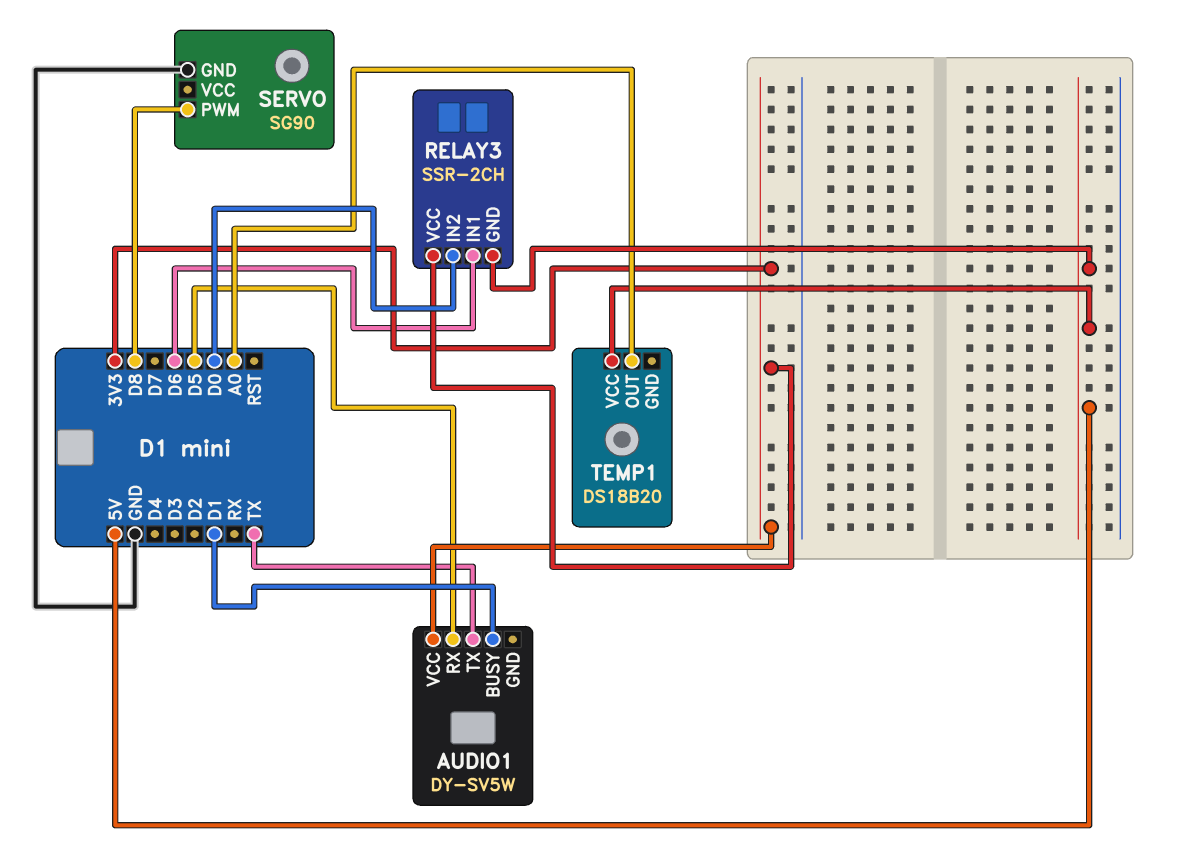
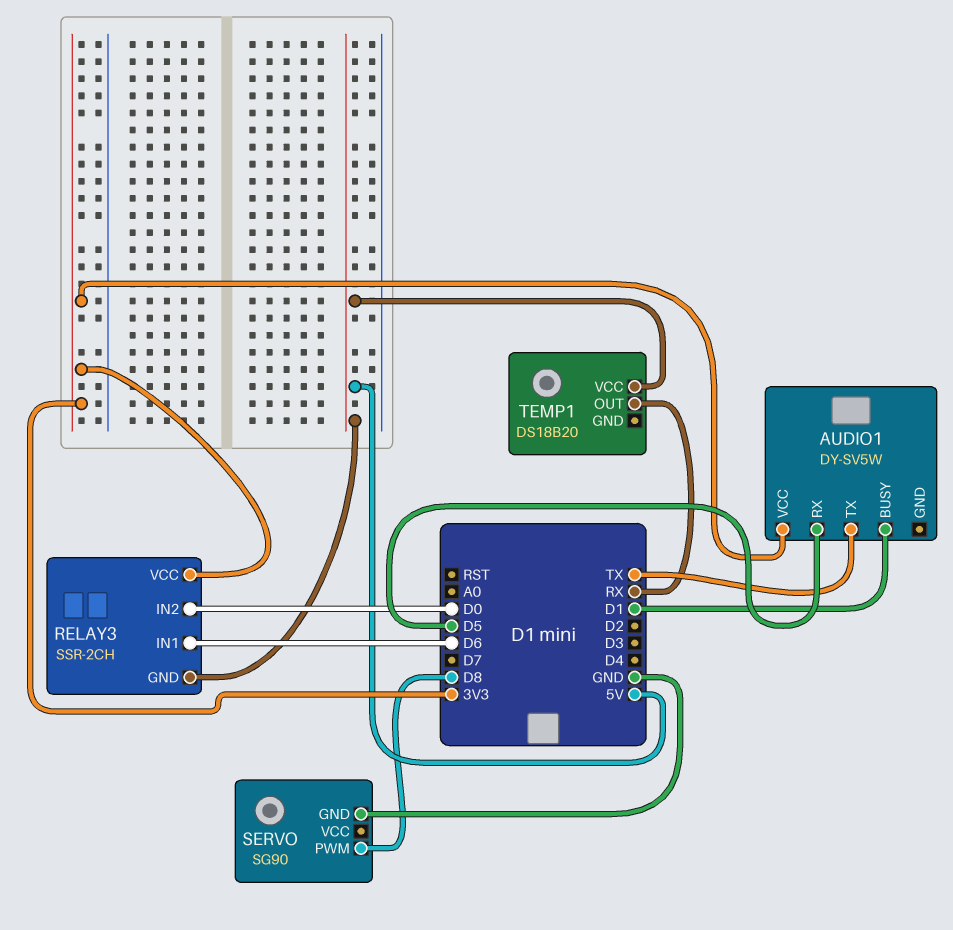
TEMP1 pin OUT: A0 -> RX

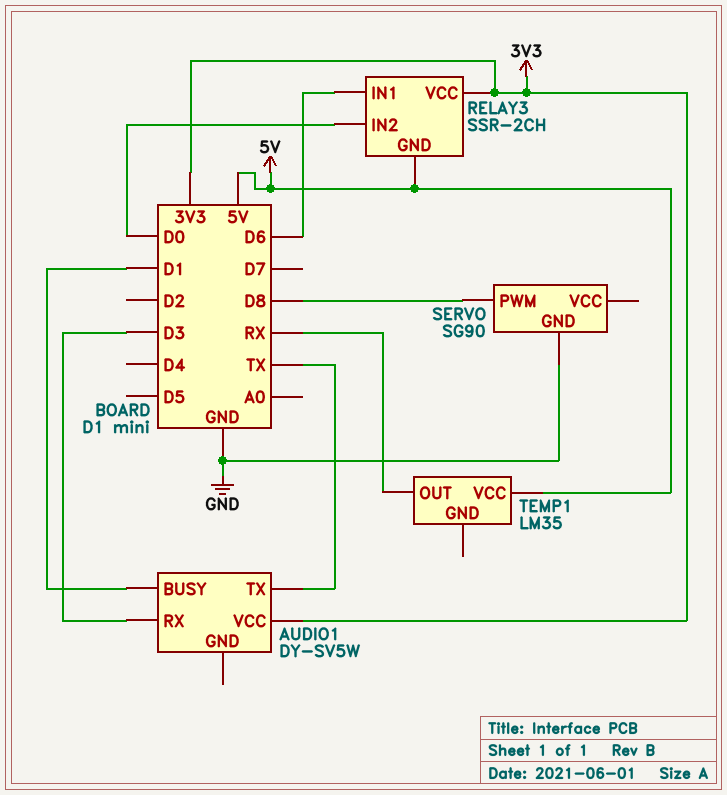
AUDIO1 pin RX: D5 -> D3
TEMP1: DS18B20 -> LM35

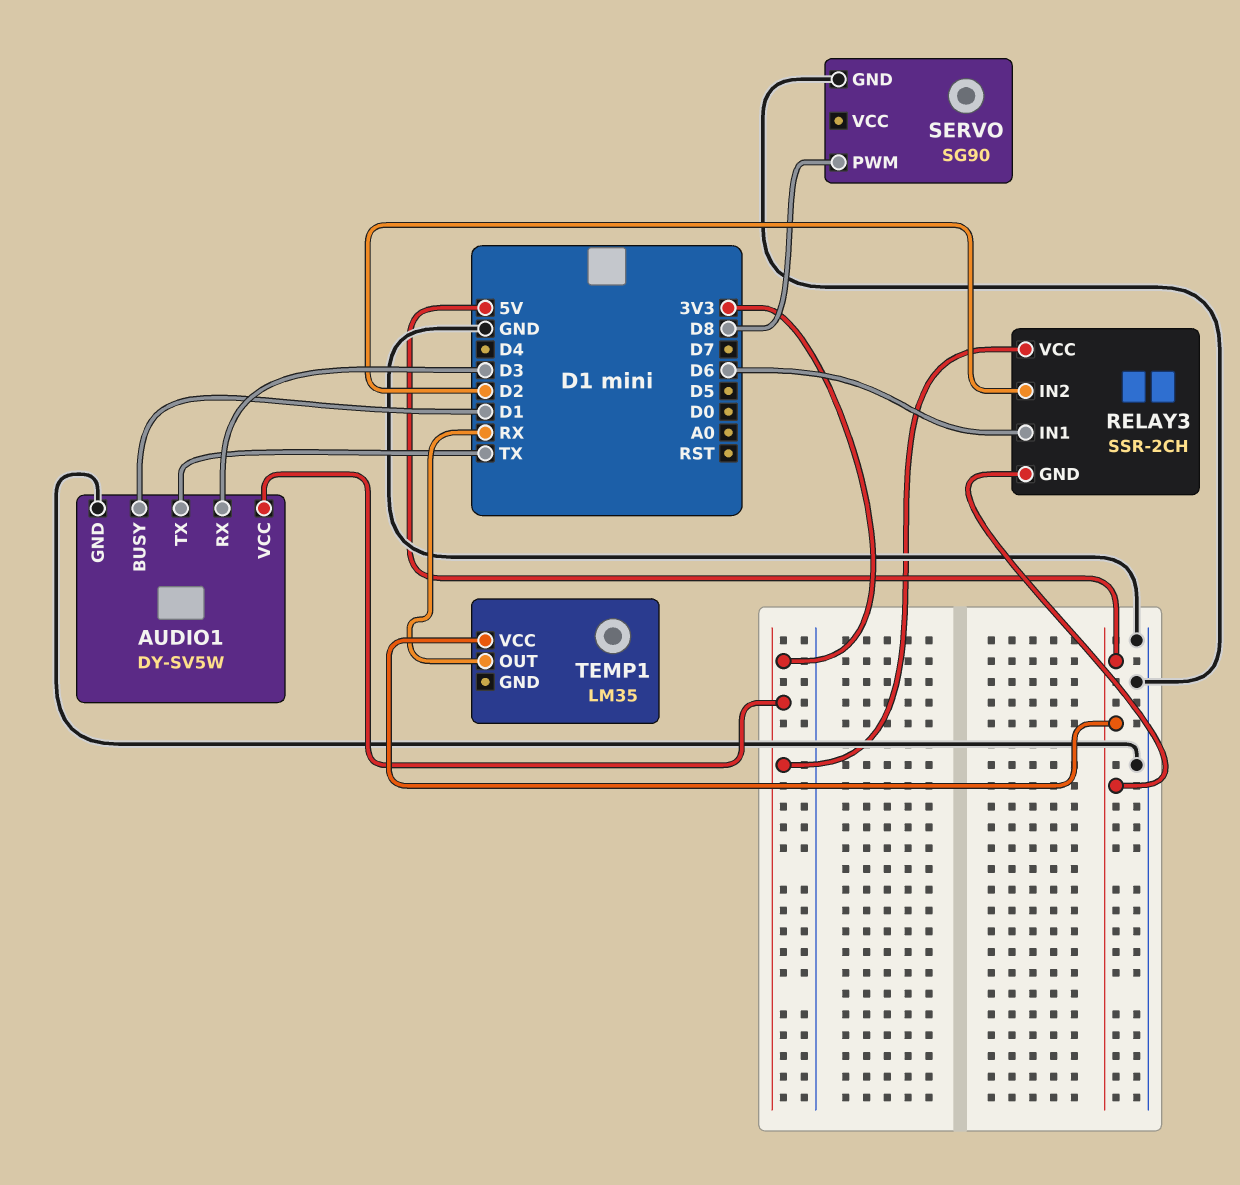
AUDIO1 pin GND: none -> GND
RELAY3 pin IN2: D0 -> D2

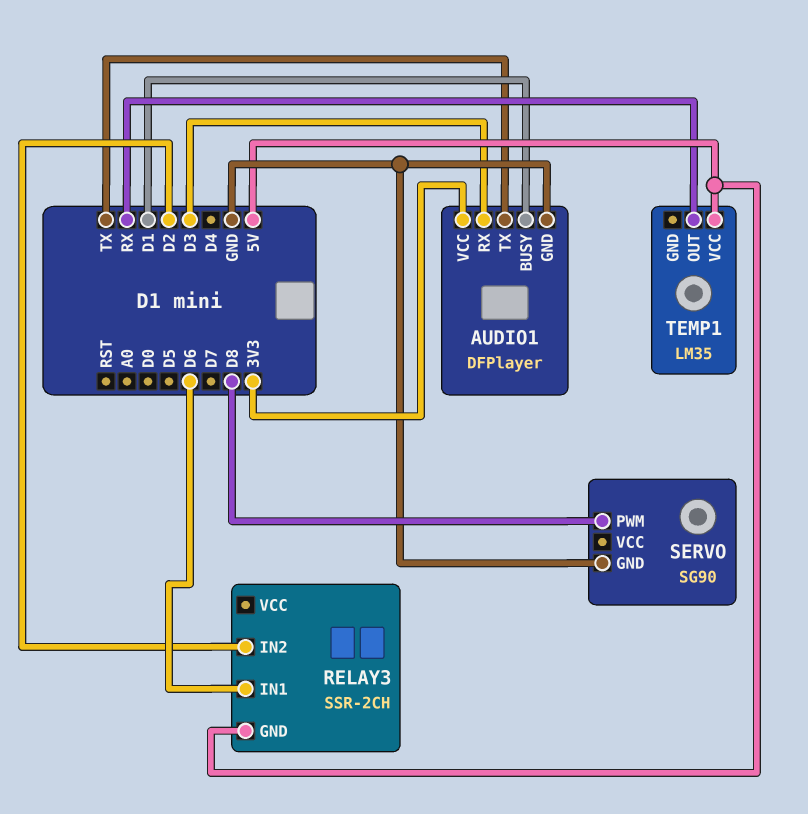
AUDIO1: DY-SV5W -> DFPlayer
RELAY3 pin VCC: 3V3 -> none

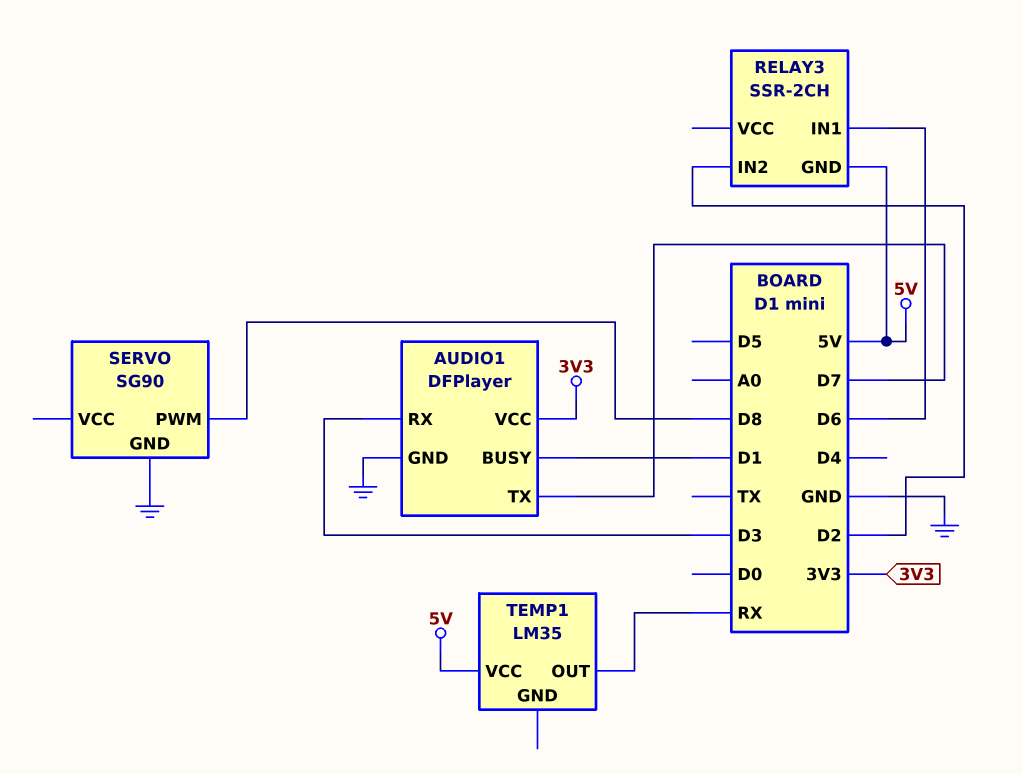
AUDIO1 pin TX: TX -> D7

